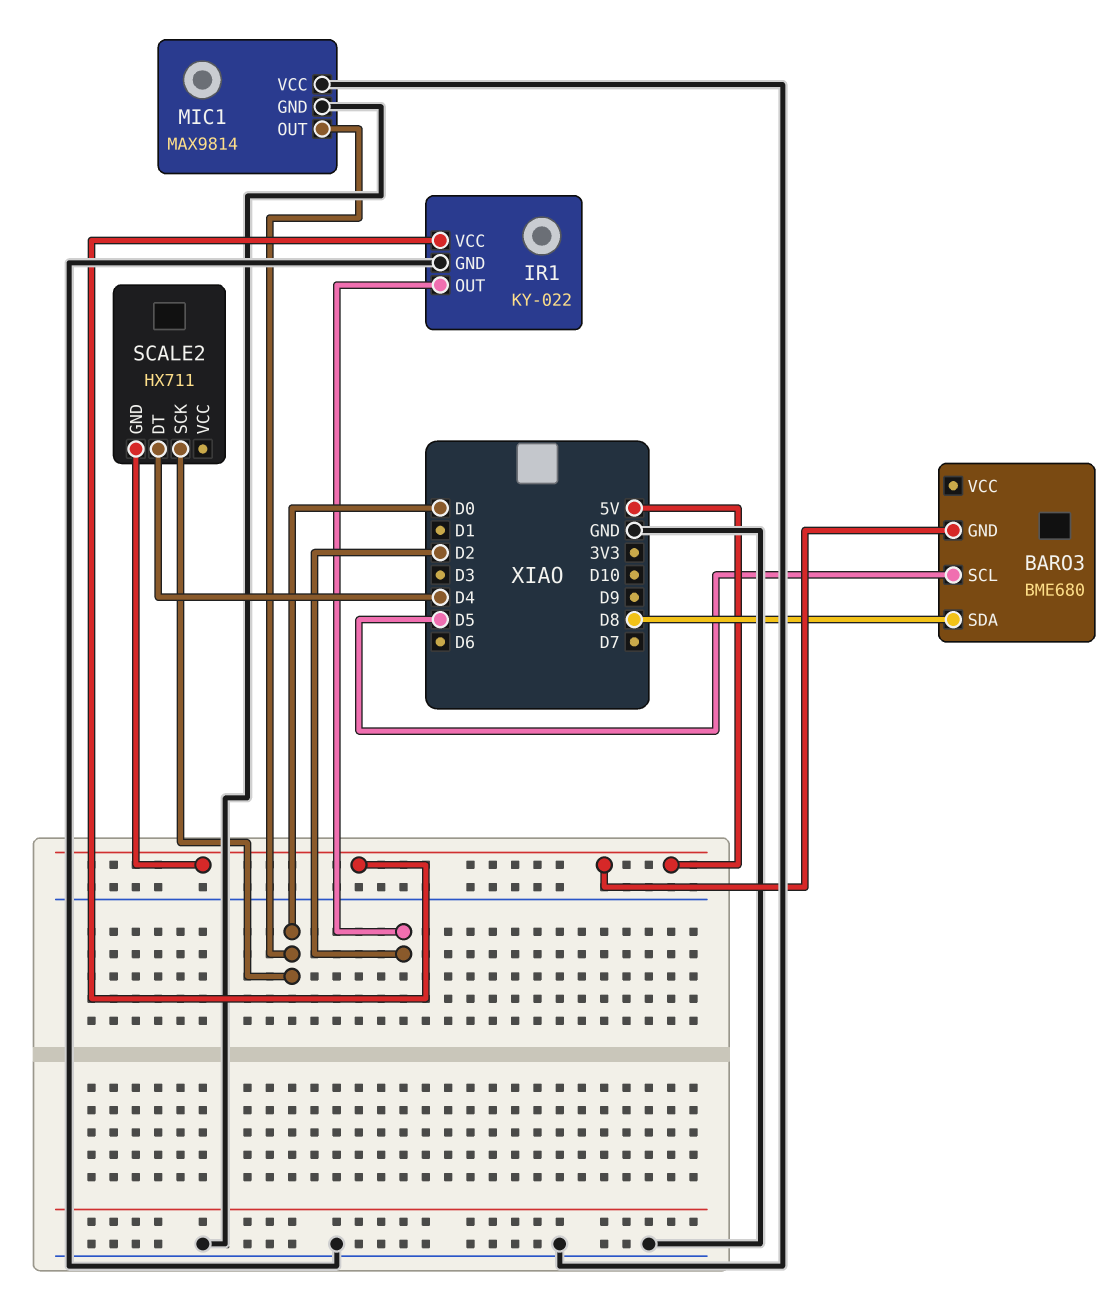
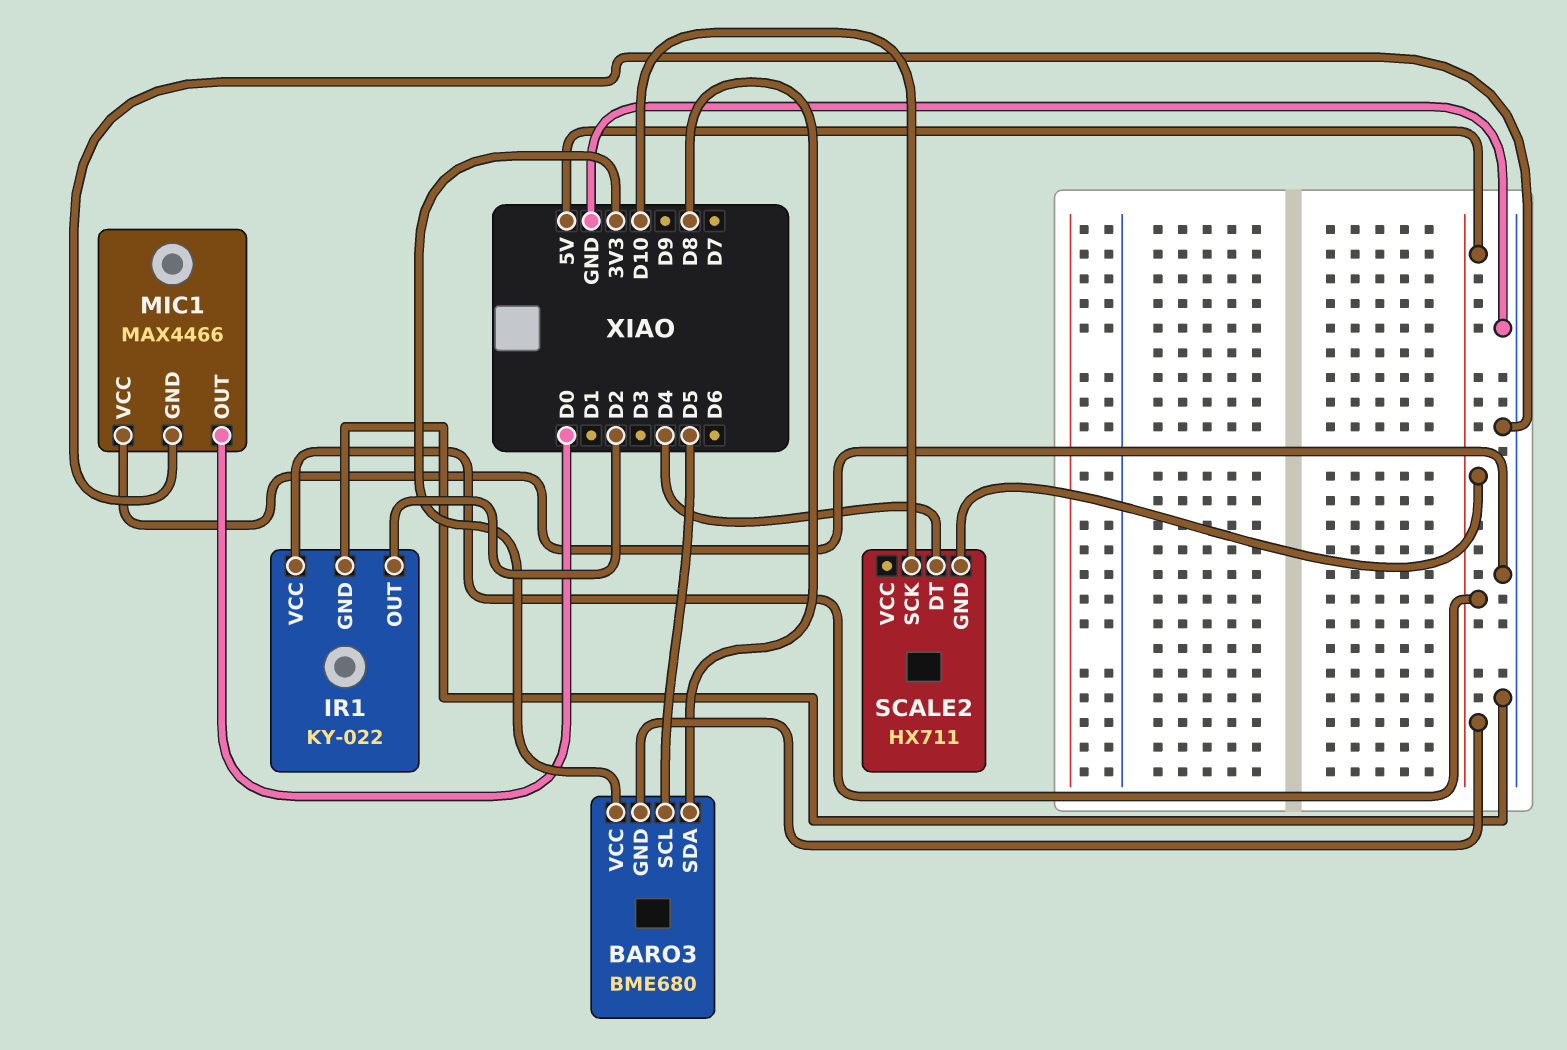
BARO3 pin VCC: none -> 3V3
MIC1: MAX9814 -> MAX4466
SCALE2 pin SCK: D0 -> D10

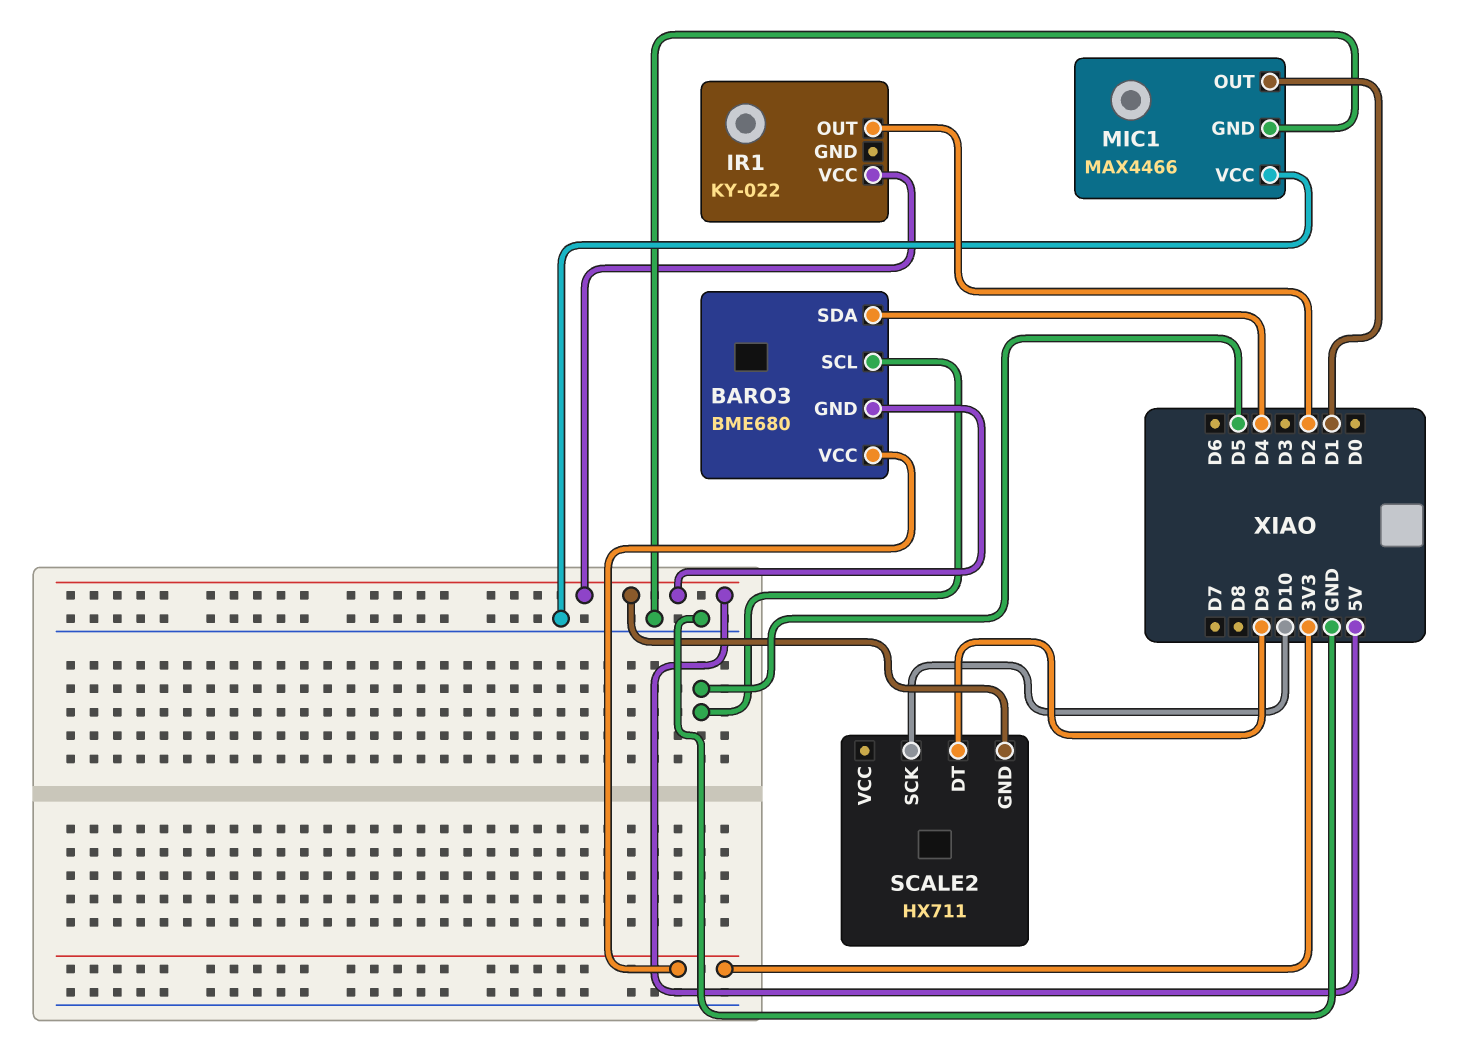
BARO3 pin SDA: D8 -> D4
IR1 pin GND: GND -> none
MIC1 pin OUT: D0 -> D1
SCALE2 pin DT: D4 -> D9

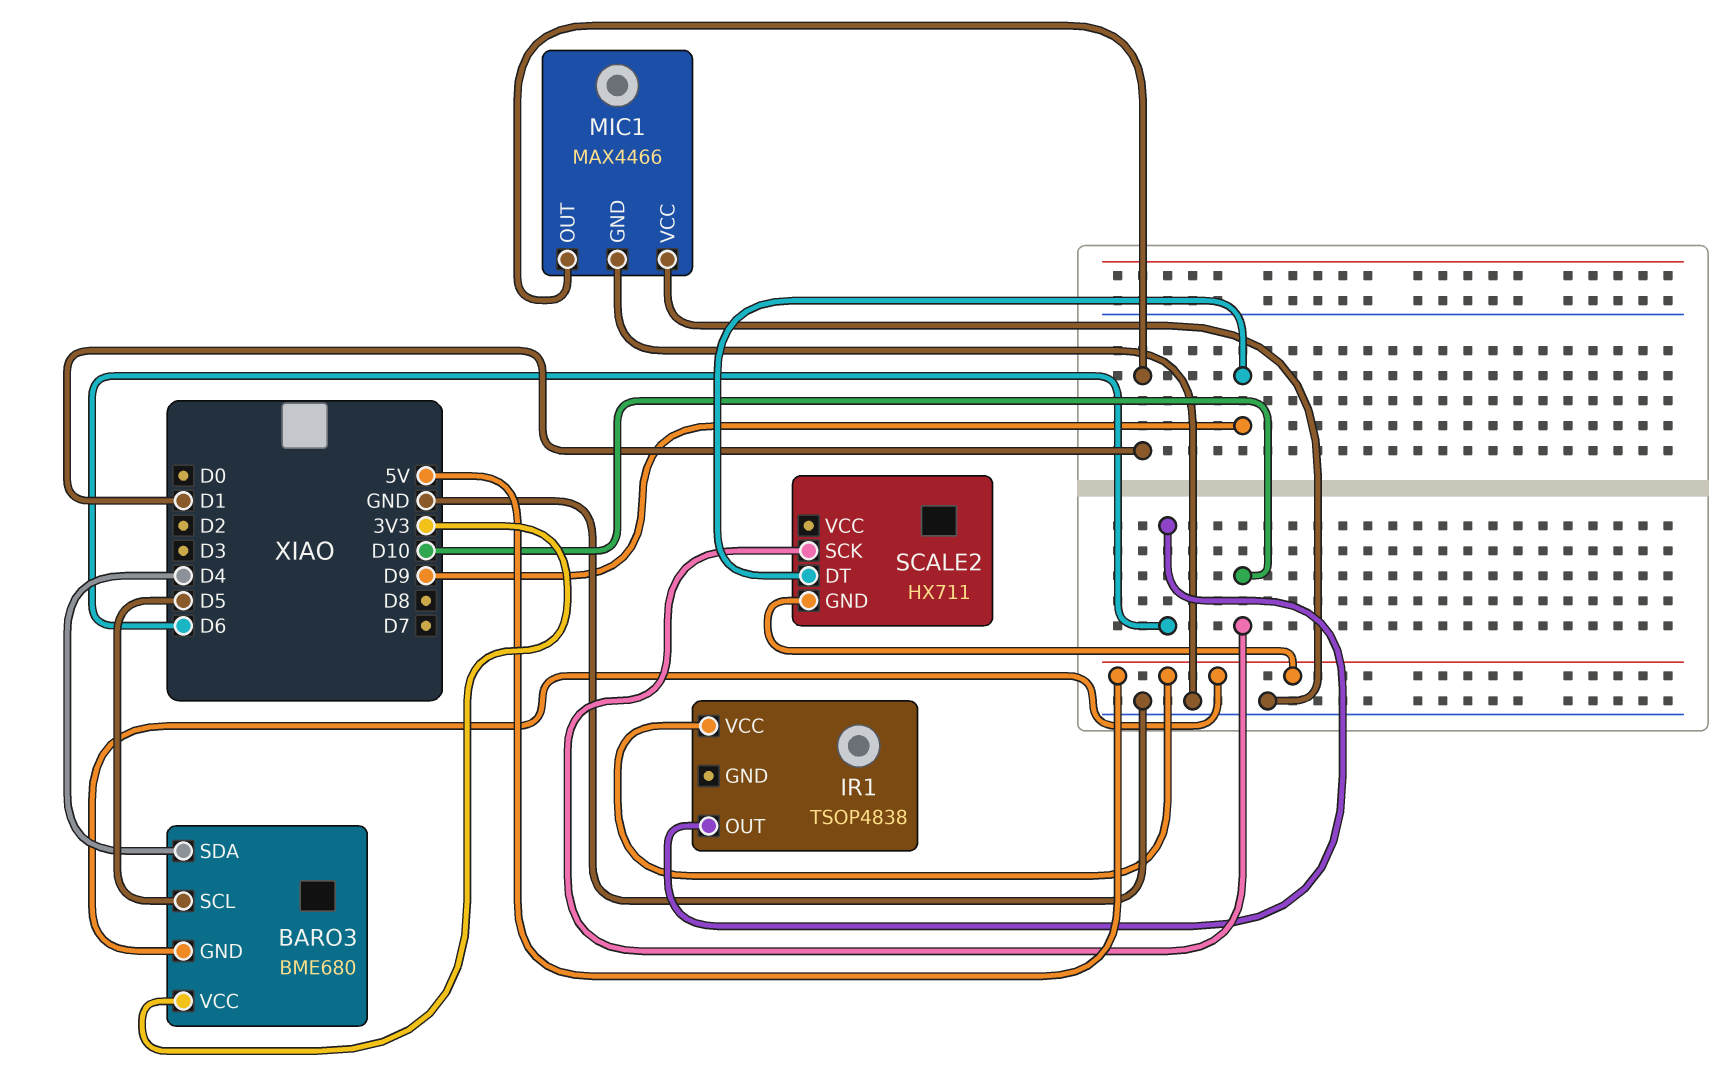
IR1: KY-022 -> TSOP4838
IR1 pin OUT: D2 -> D6

